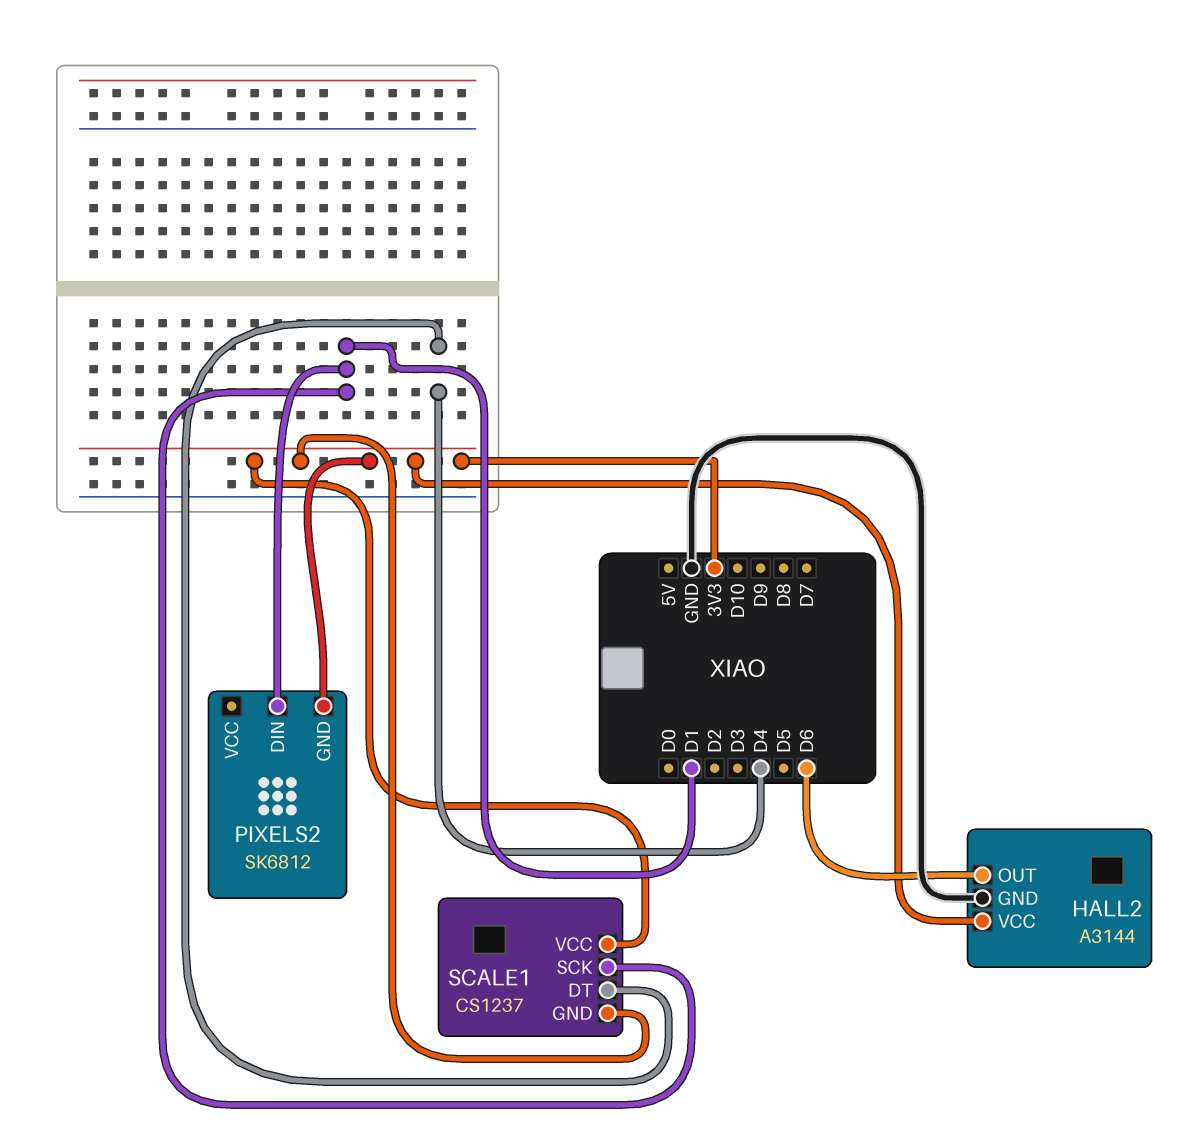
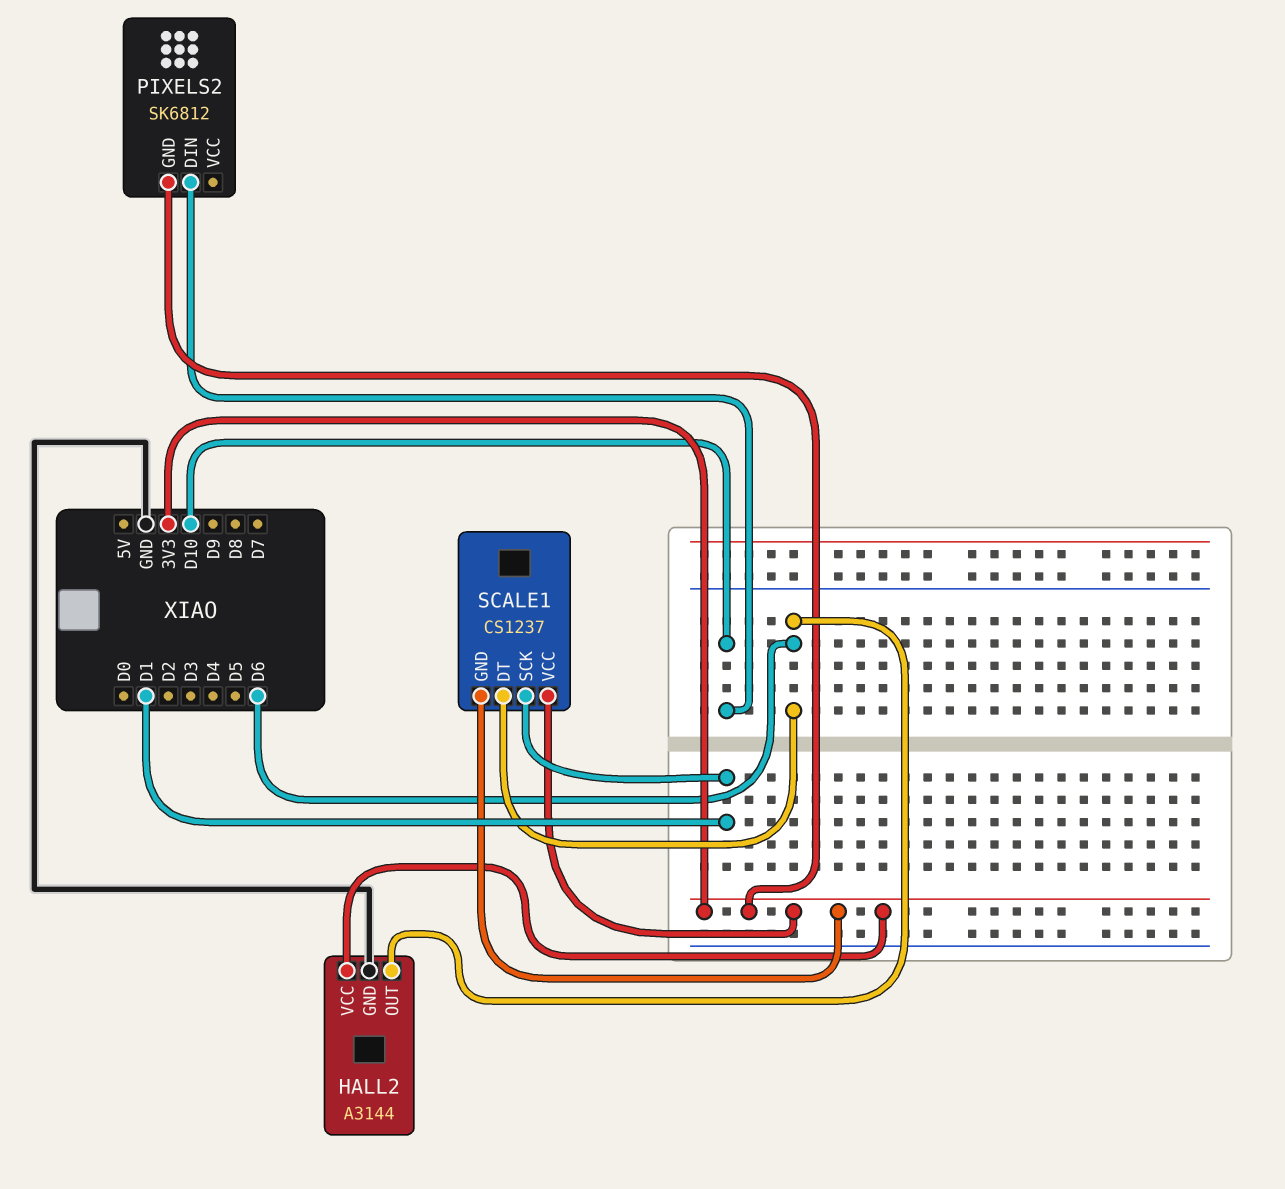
PIXELS2 pin DIN: D1 -> D10
SCALE1 pin DT: D4 -> D6

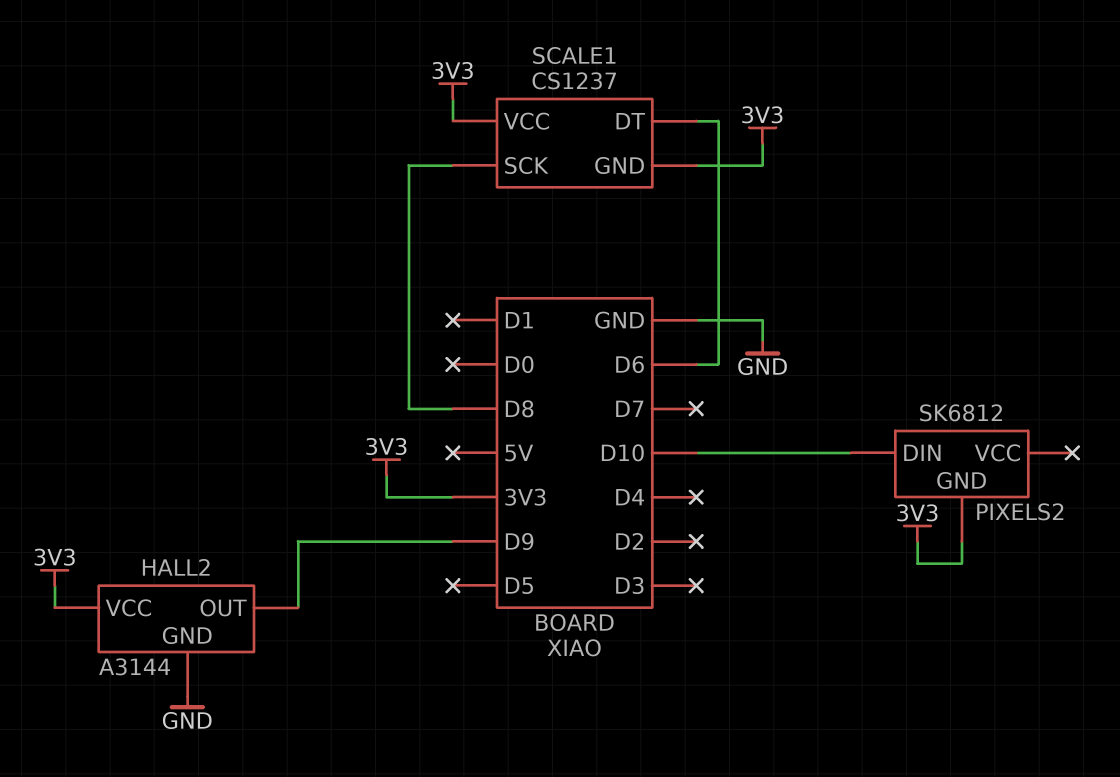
HALL2 pin OUT: D6 -> D9
SCALE1 pin SCK: D1 -> D8

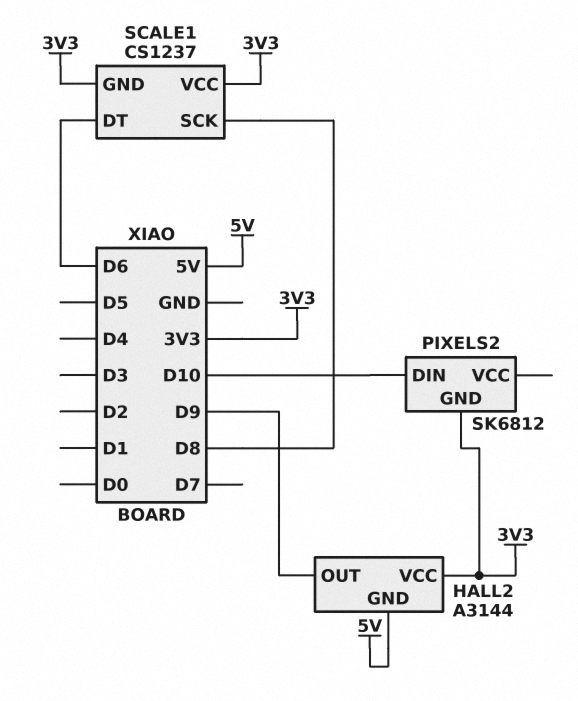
HALL2 pin GND: GND -> 5V

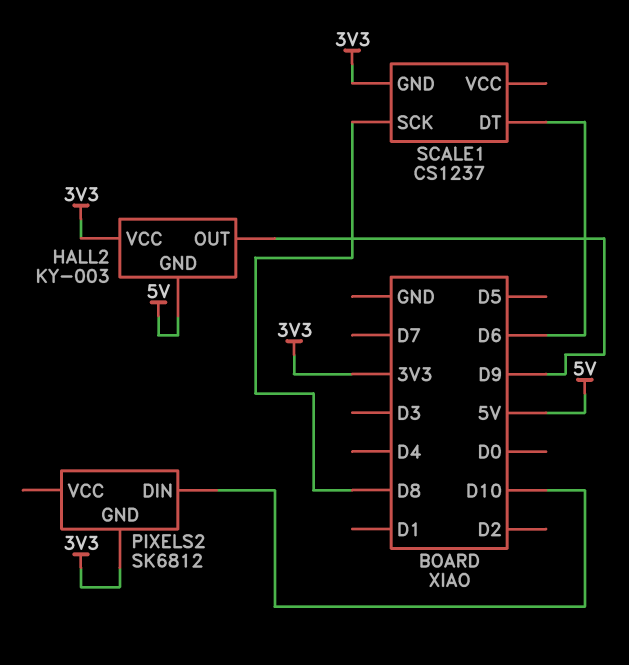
HALL2: A3144 -> KY-003
SCALE1 pin VCC: 3V3 -> none

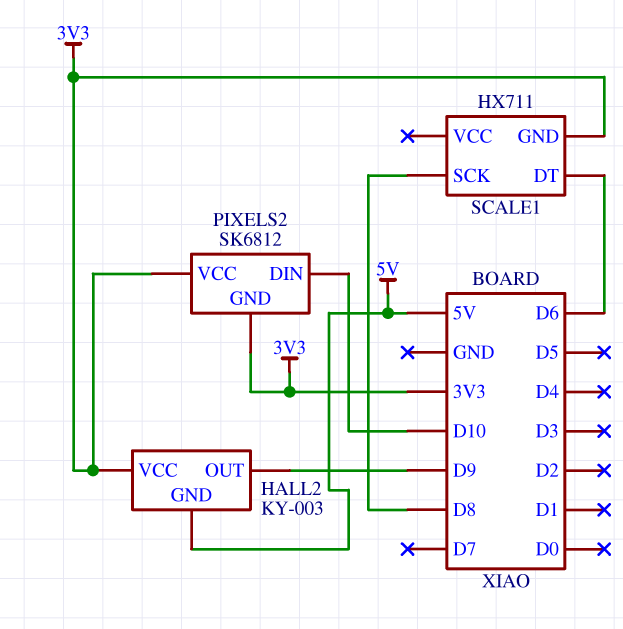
PIXELS2 pin VCC: none -> 3V3
SCALE1: CS1237 -> HX711

